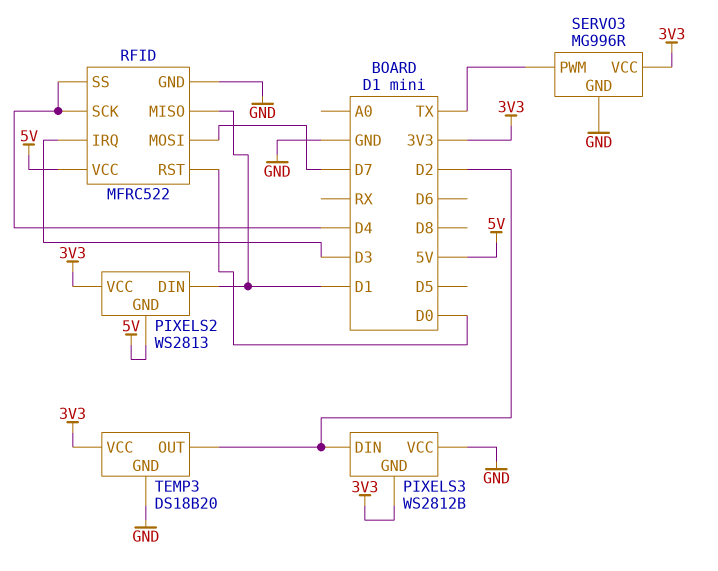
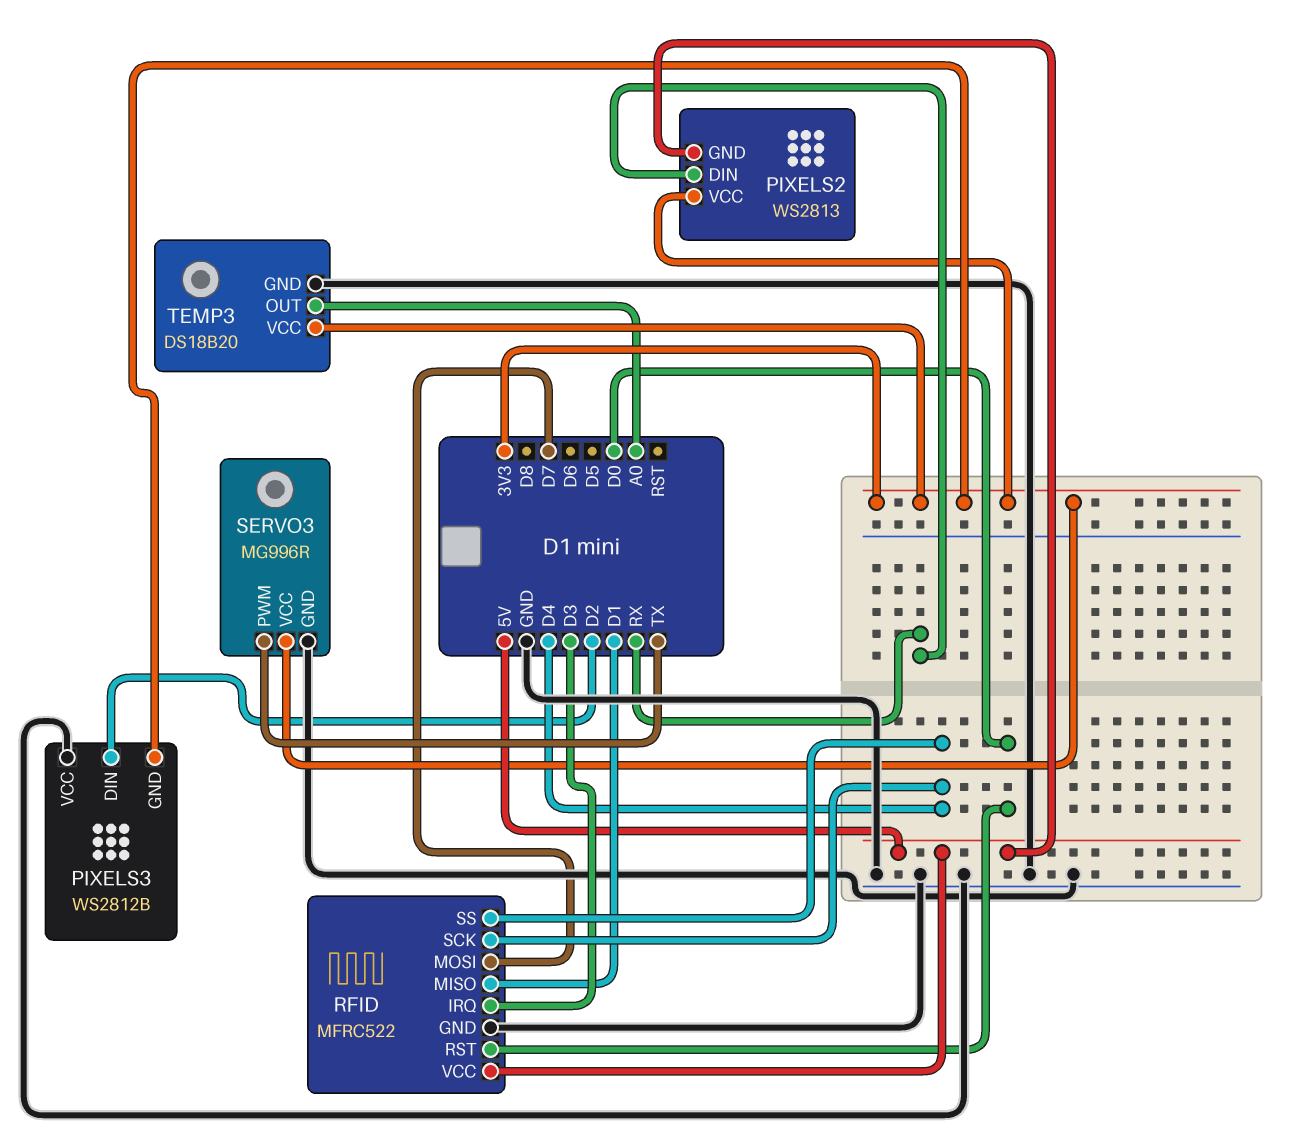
PIXELS2 pin DIN: D1 -> RX
TEMP3 pin OUT: D2 -> A0

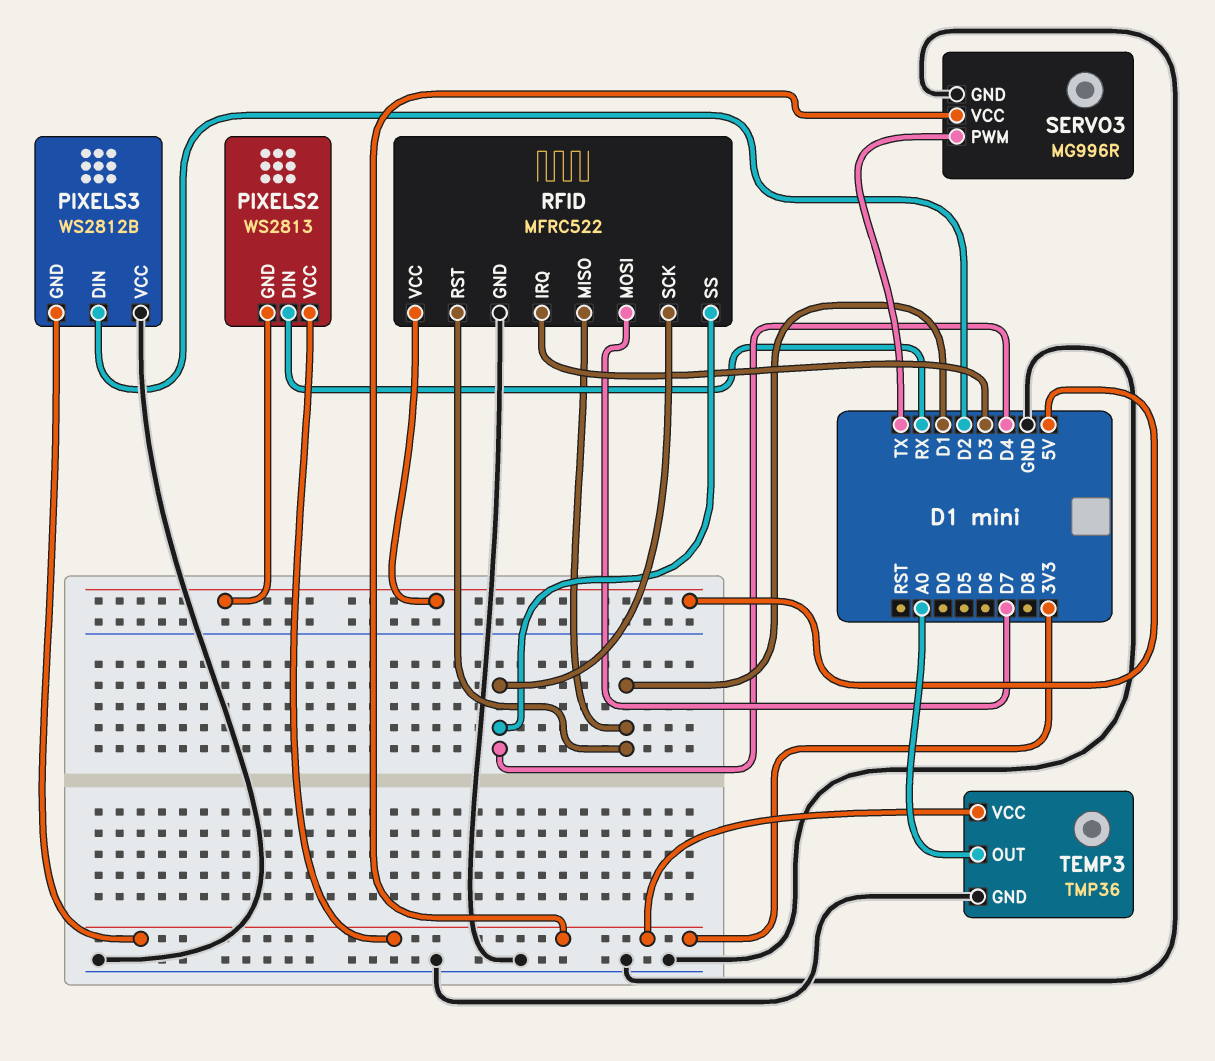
RFID pin RST: D0 -> D1
TEMP3: DS18B20 -> TMP36

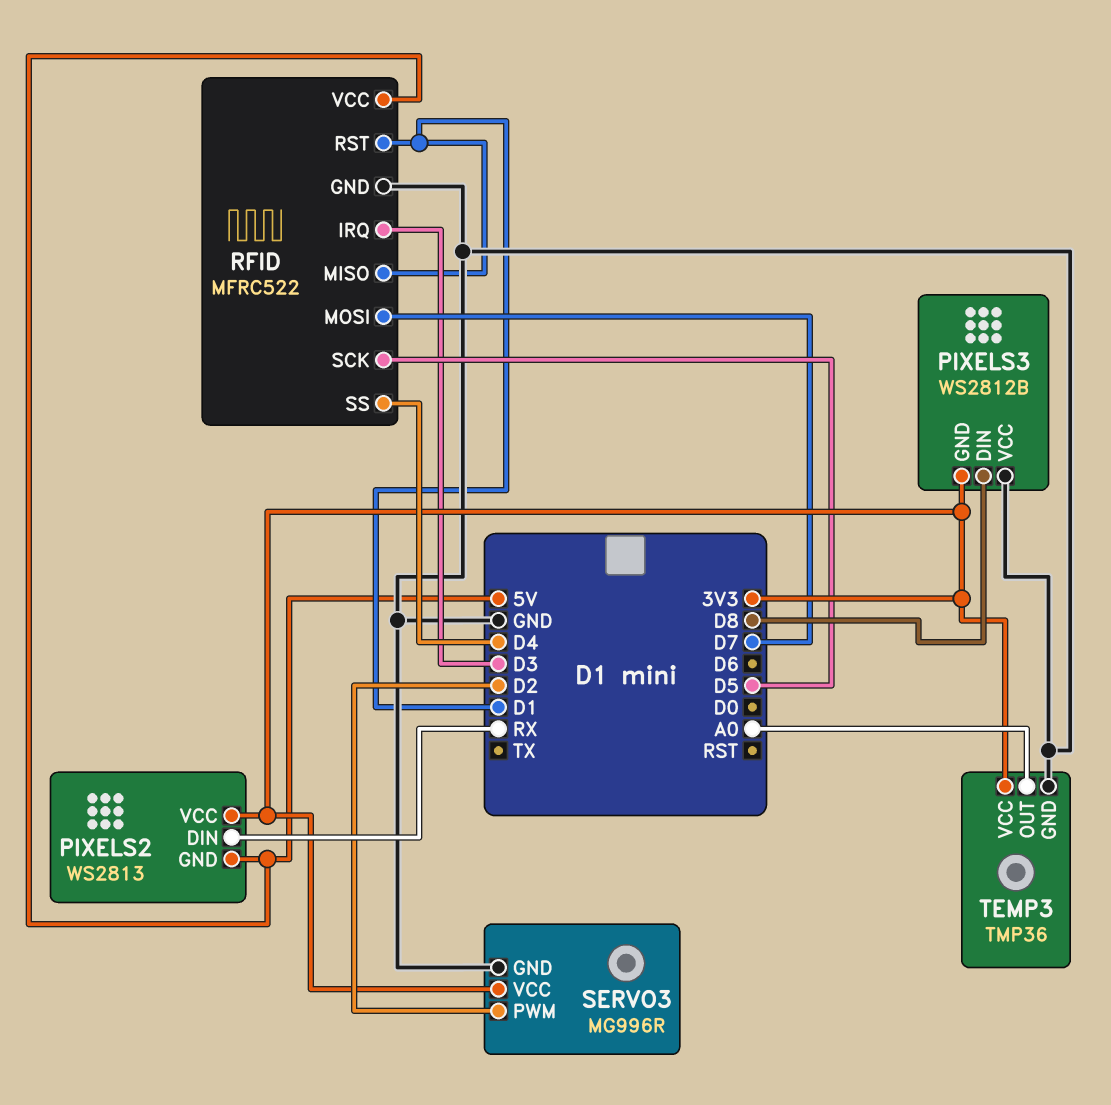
PIXELS3 pin DIN: D2 -> D8
RFID pin SCK: D4 -> D5
SERVO3 pin PWM: TX -> D2

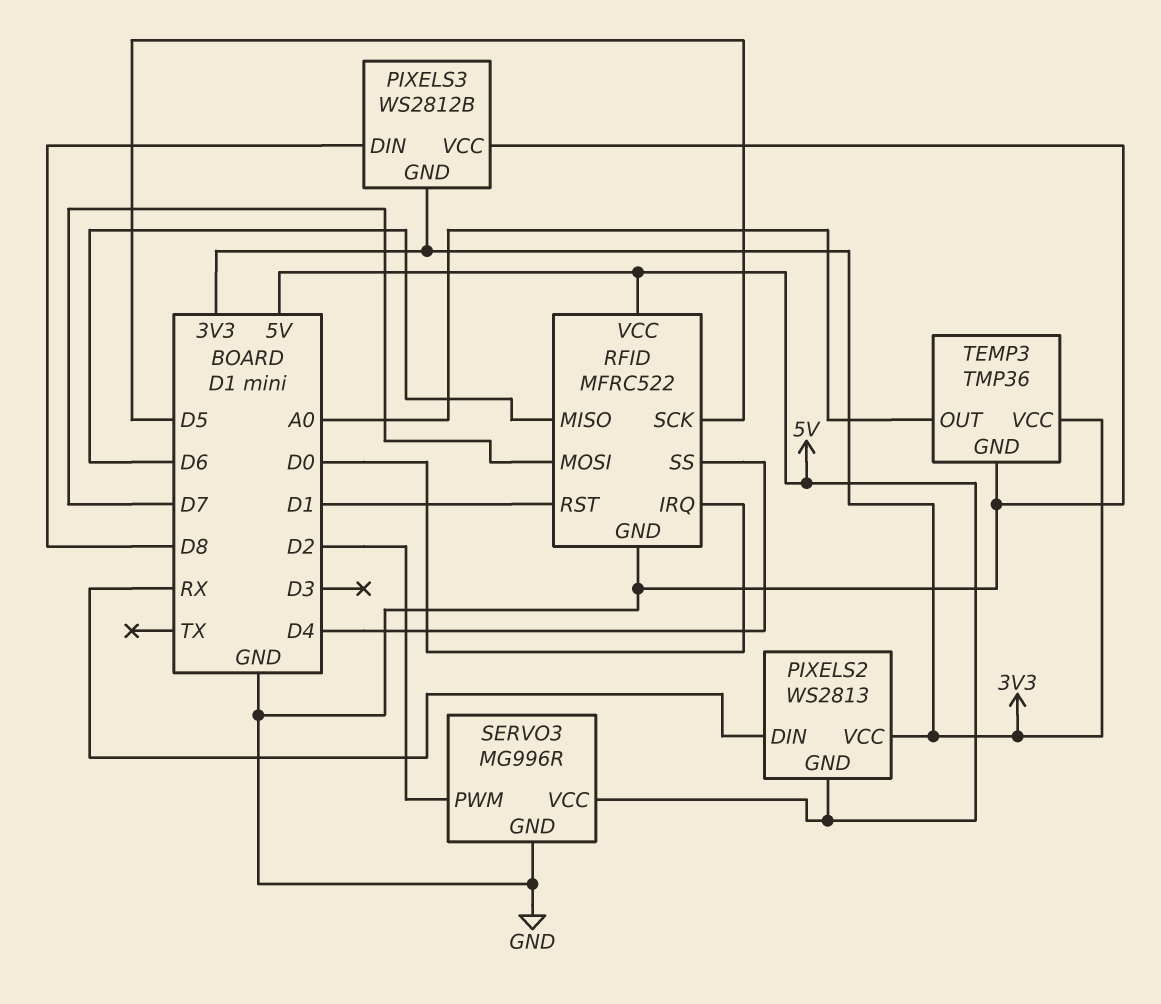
RFID pin IRQ: D3 -> D0
RFID pin MISO: D1 -> D6
SERVO3 pin VCC: 3V3 -> 5V

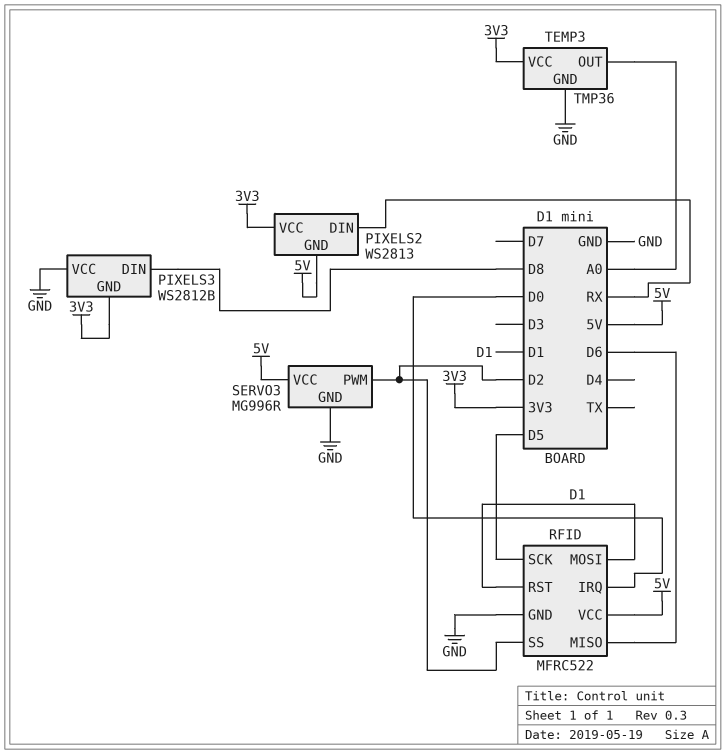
RFID pin MOSI: D7 -> D1
RFID pin SS: D4 -> D2

